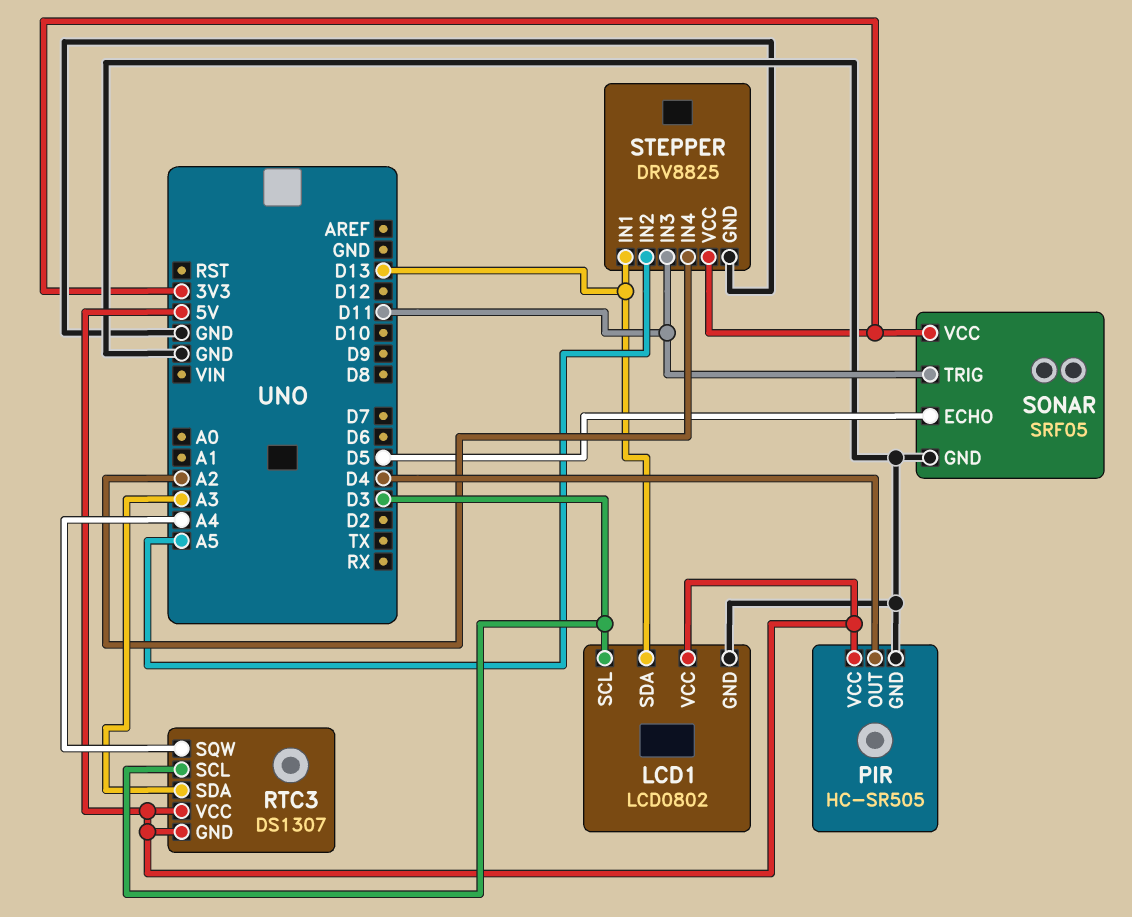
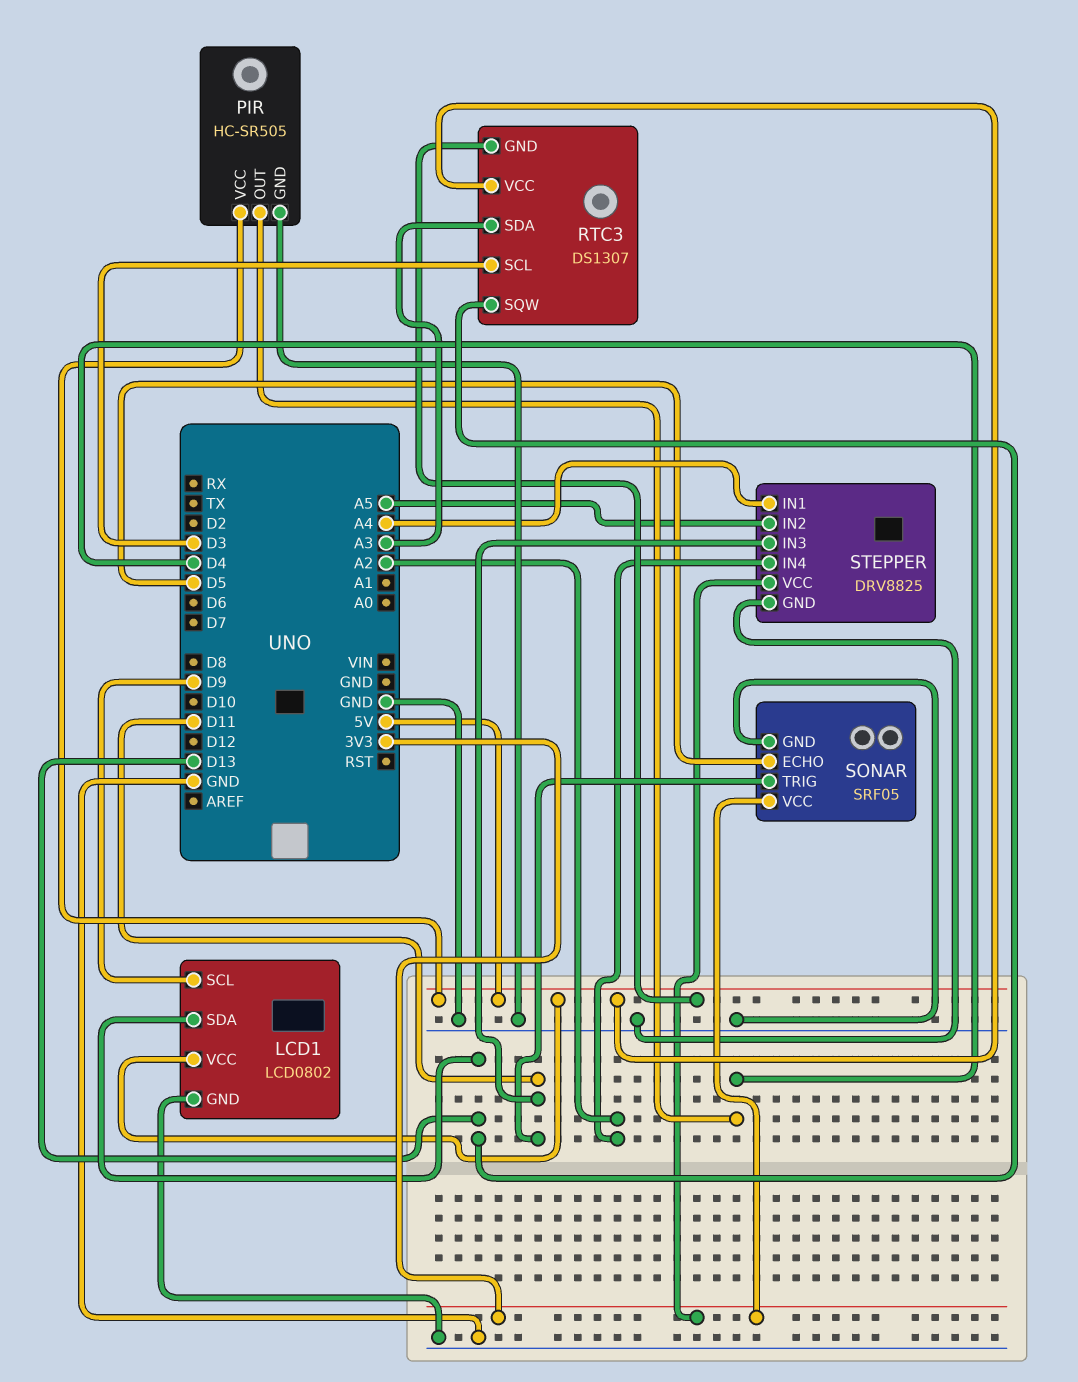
LCD1 pin SCL: D3 -> D9
RTC3 pin SQW: A4 -> D13
STEPPER pin IN1: D13 -> A4

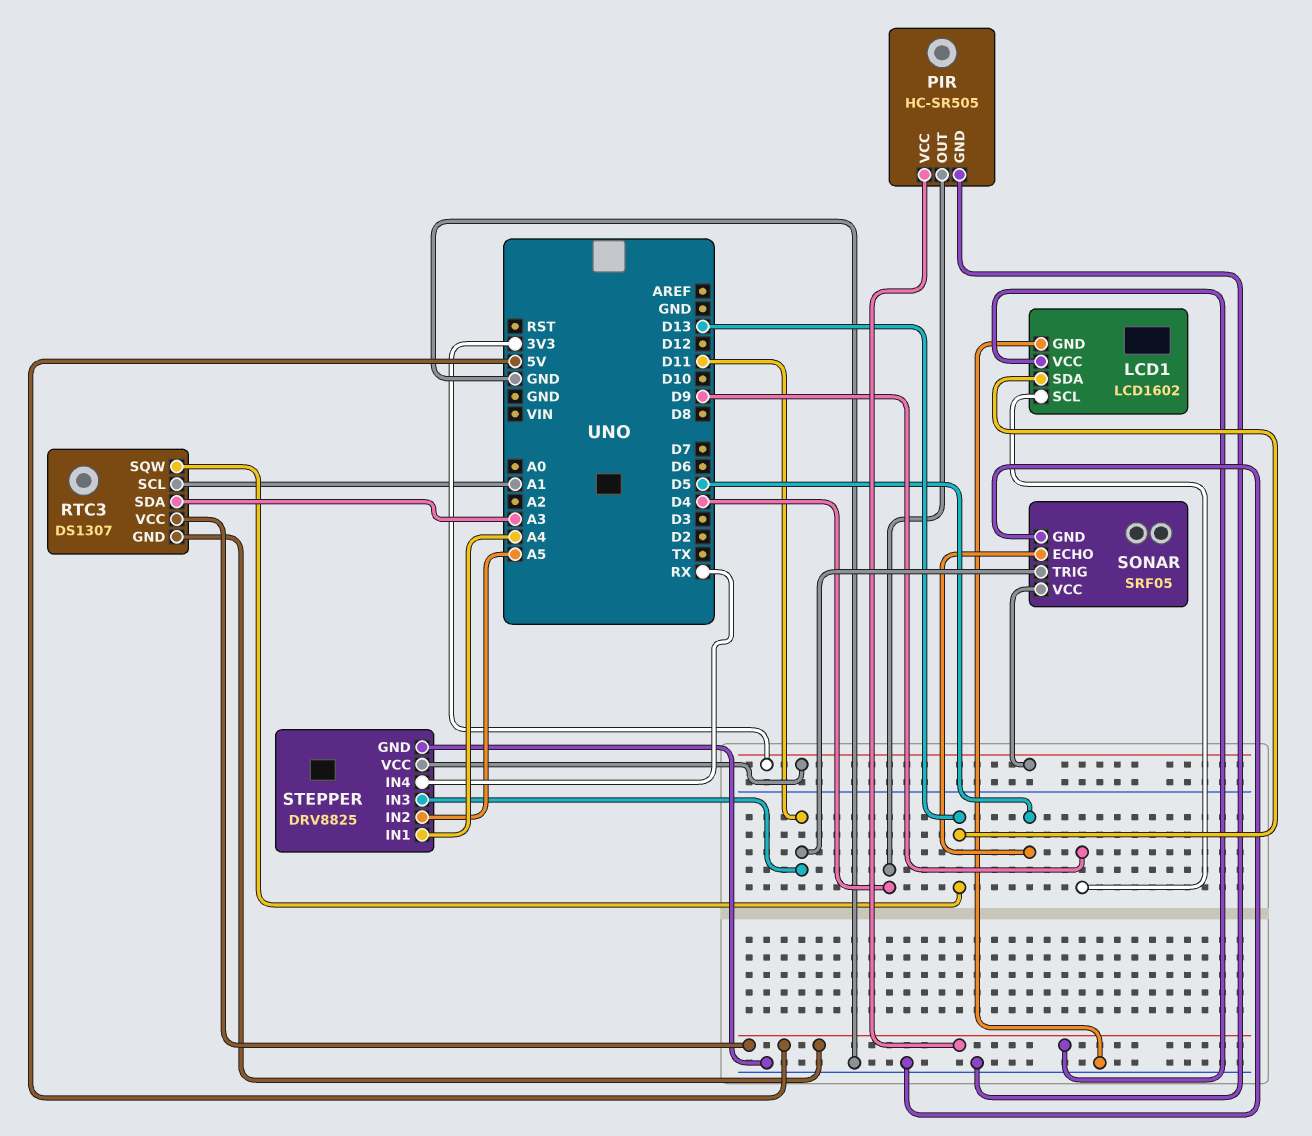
LCD1: LCD0802 -> LCD1602
RTC3 pin SCL: D3 -> A1
STEPPER pin IN4: A2 -> RX

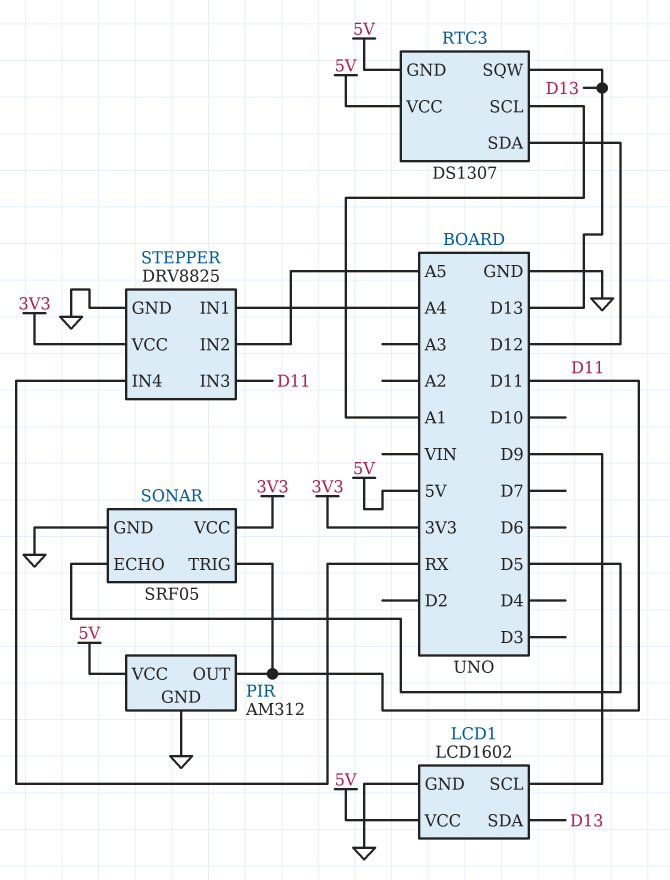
PIR: HC-SR505 -> AM312
PIR pin OUT: D4 -> D11
RTC3 pin SDA: A3 -> D12

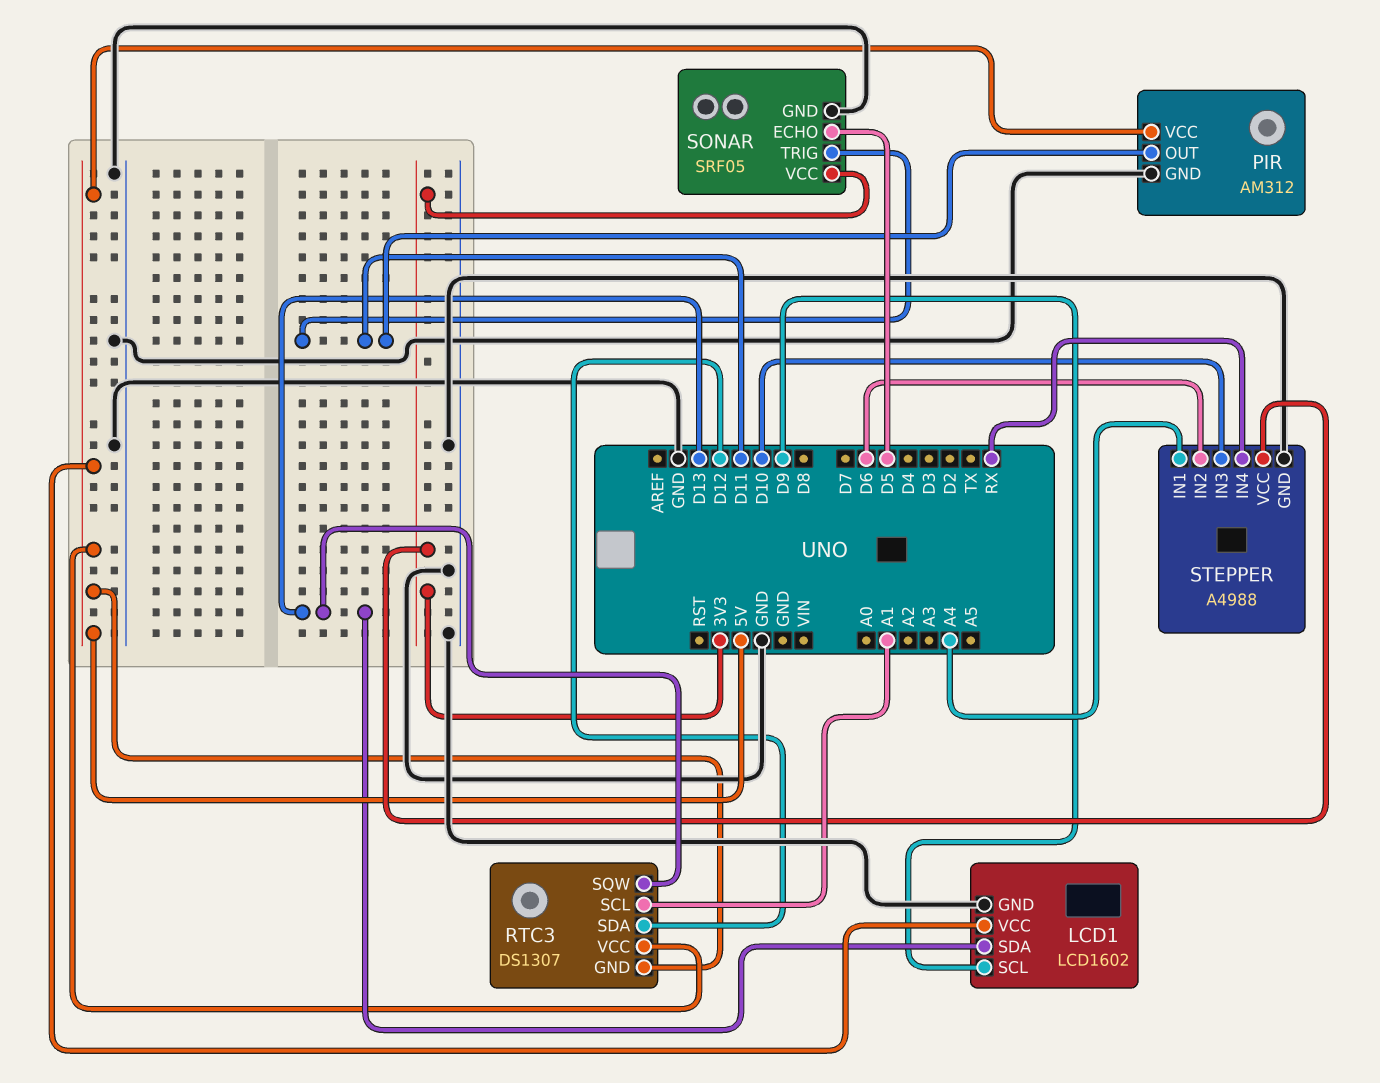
STEPPER: DRV8825 -> A4988
STEPPER pin IN2: A5 -> D6
STEPPER pin IN3: D11 -> D10

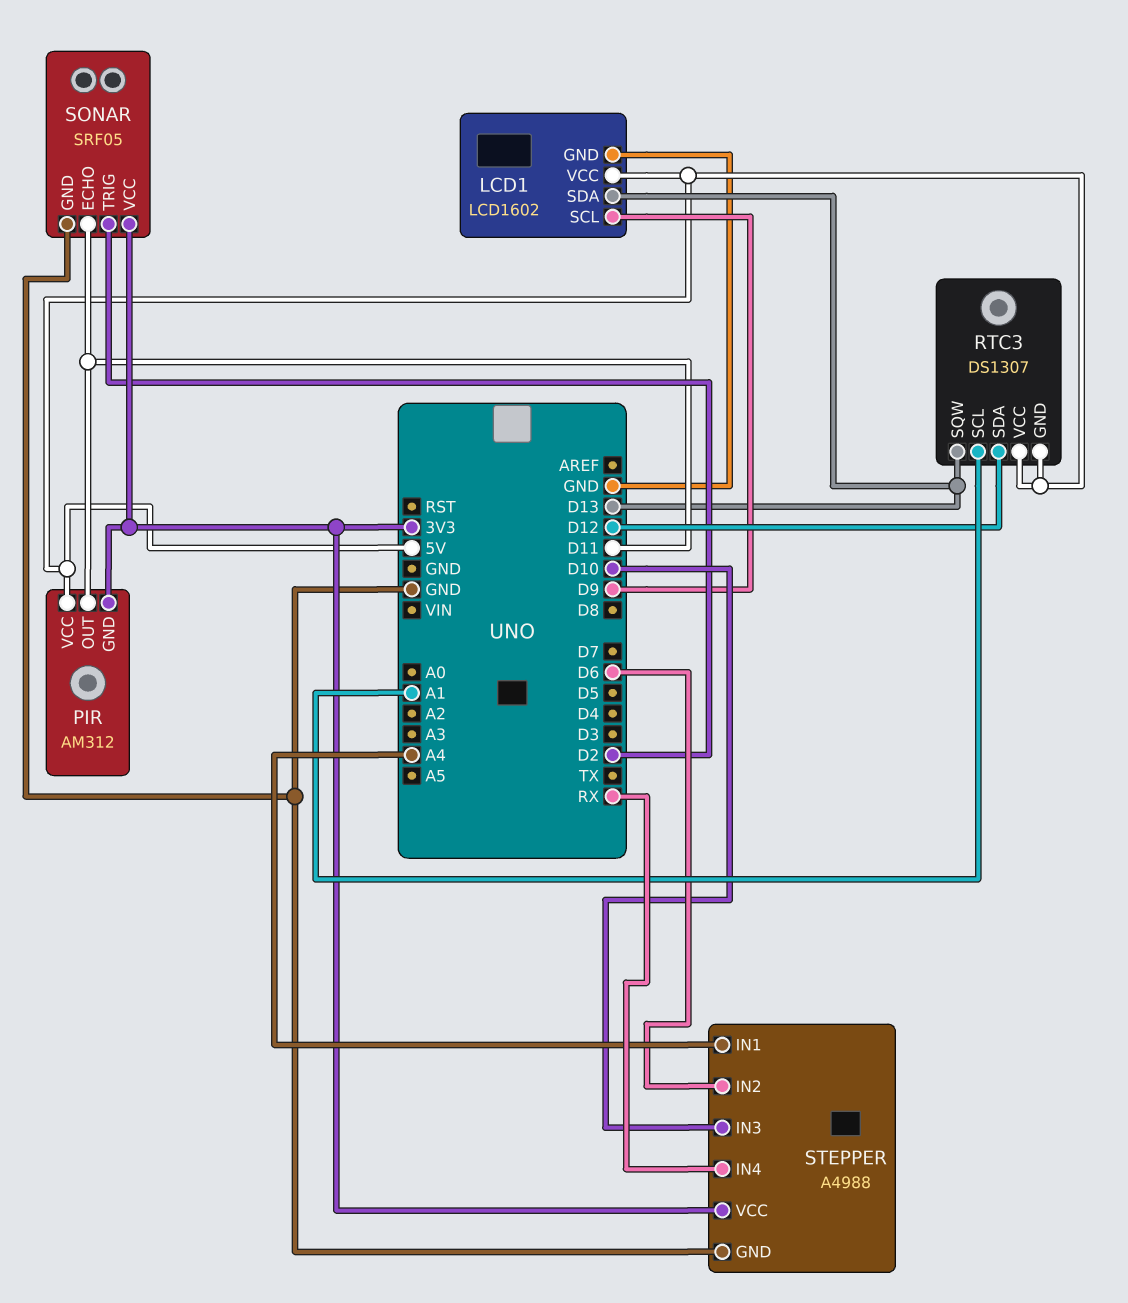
PIR pin GND: GND -> 3V3
SONAR pin ECHO: D5 -> D11
SONAR pin TRIG: D11 -> D2

